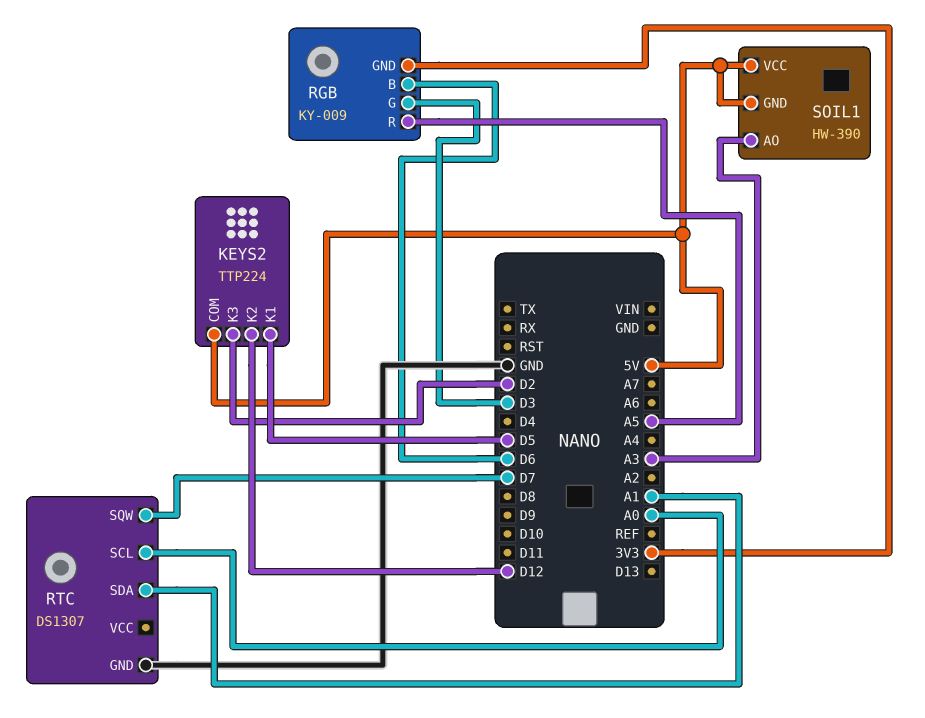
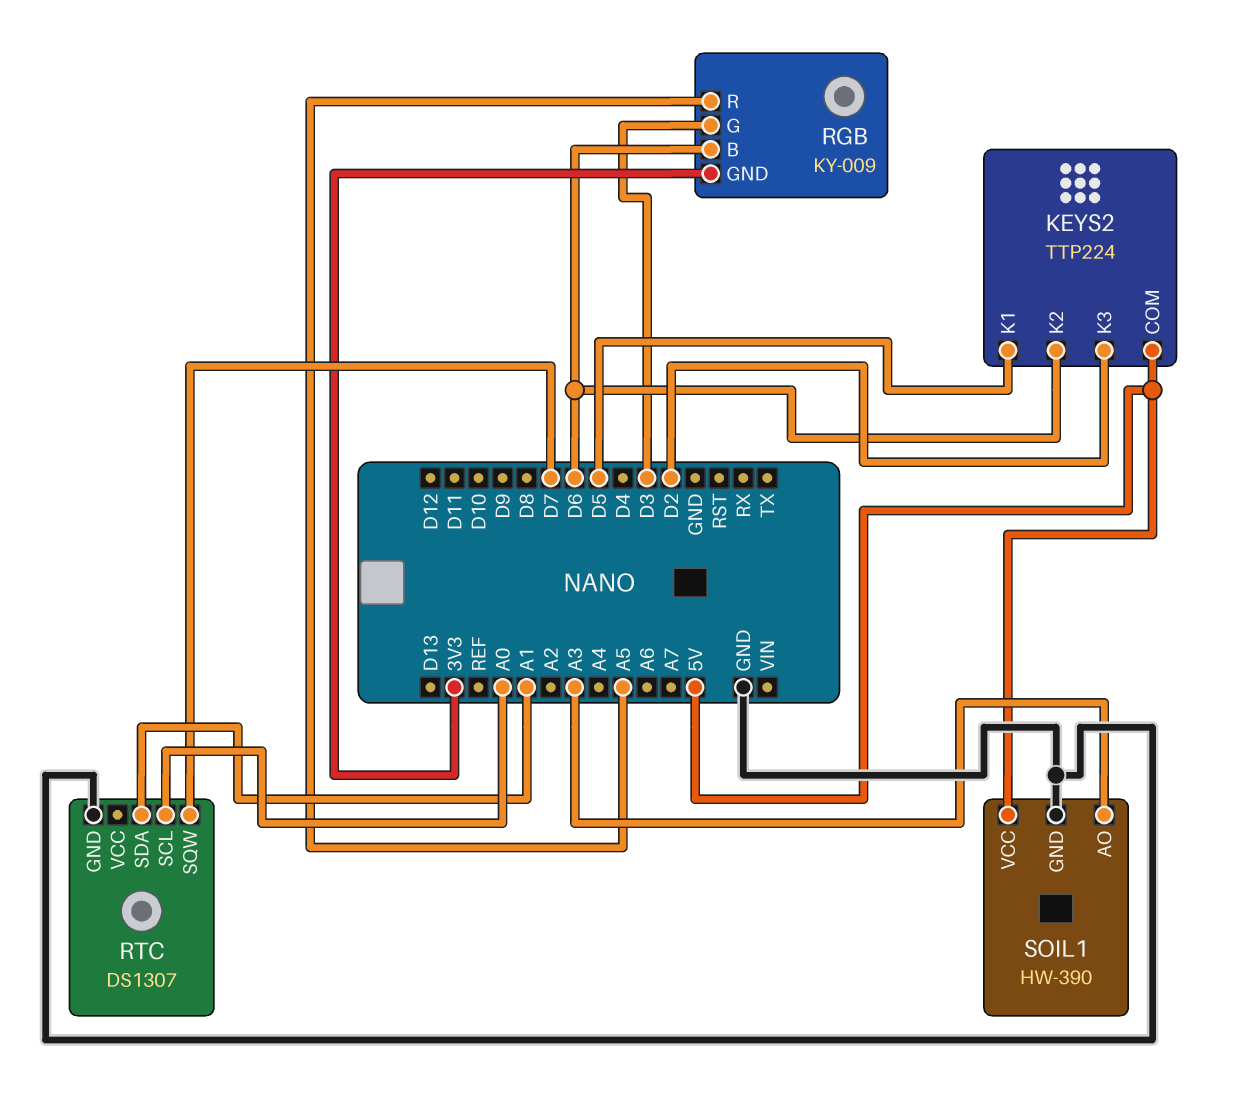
KEYS2 pin K2: D12 -> D6
SOIL1 pin GND: 5V -> GND

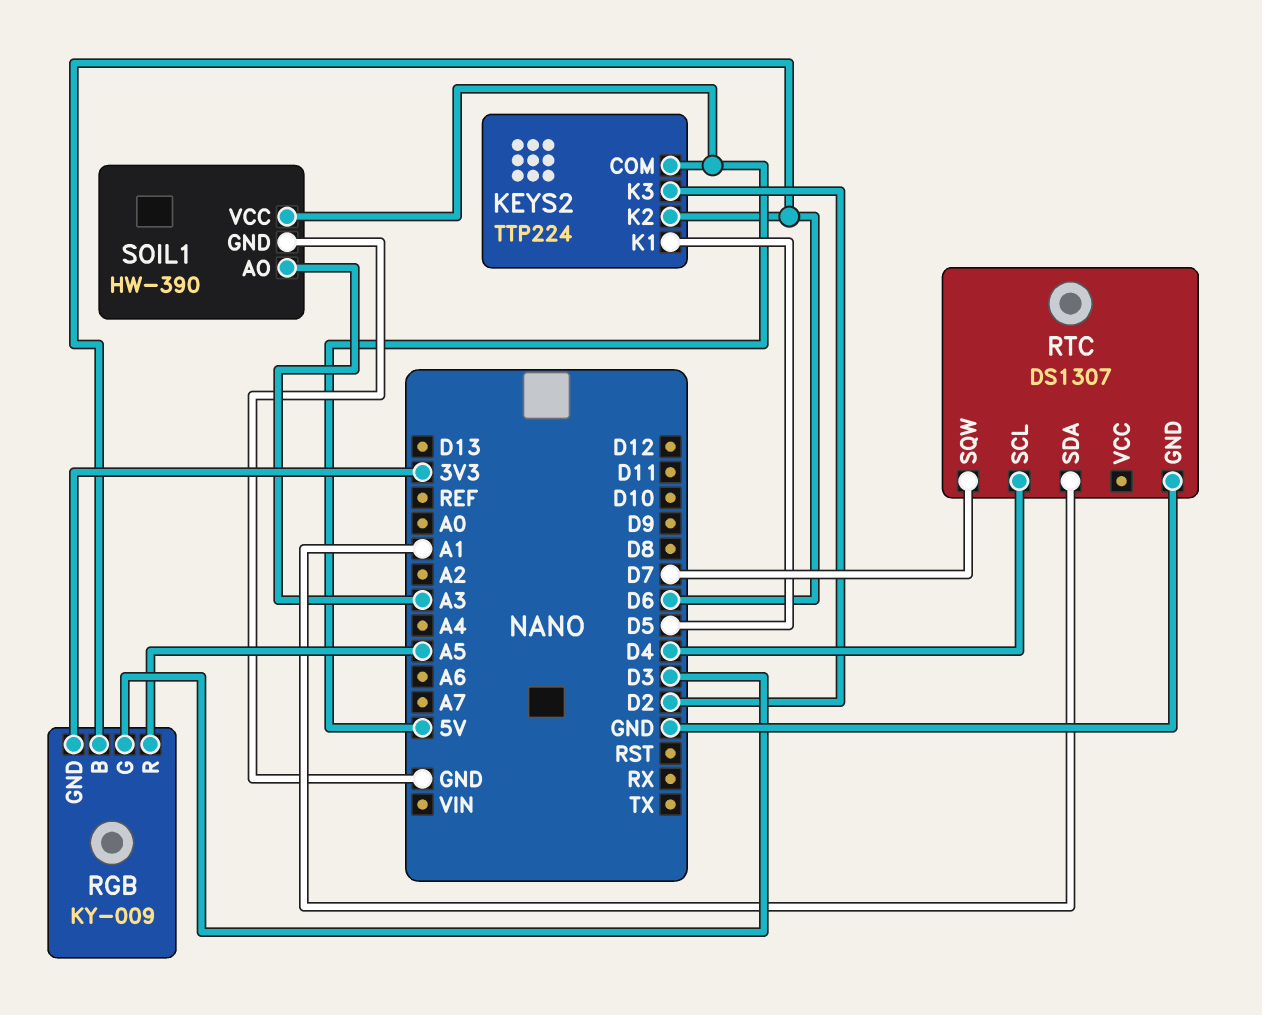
RTC pin SCL: A0 -> D4

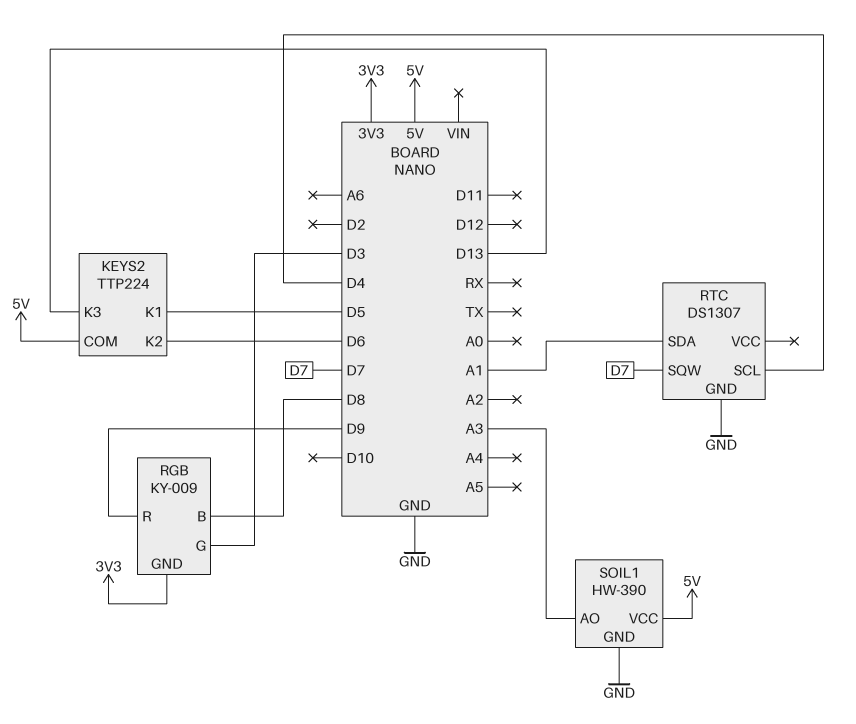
KEYS2 pin K3: D2 -> D13
RGB pin B: D6 -> D8
RGB pin R: A5 -> D9

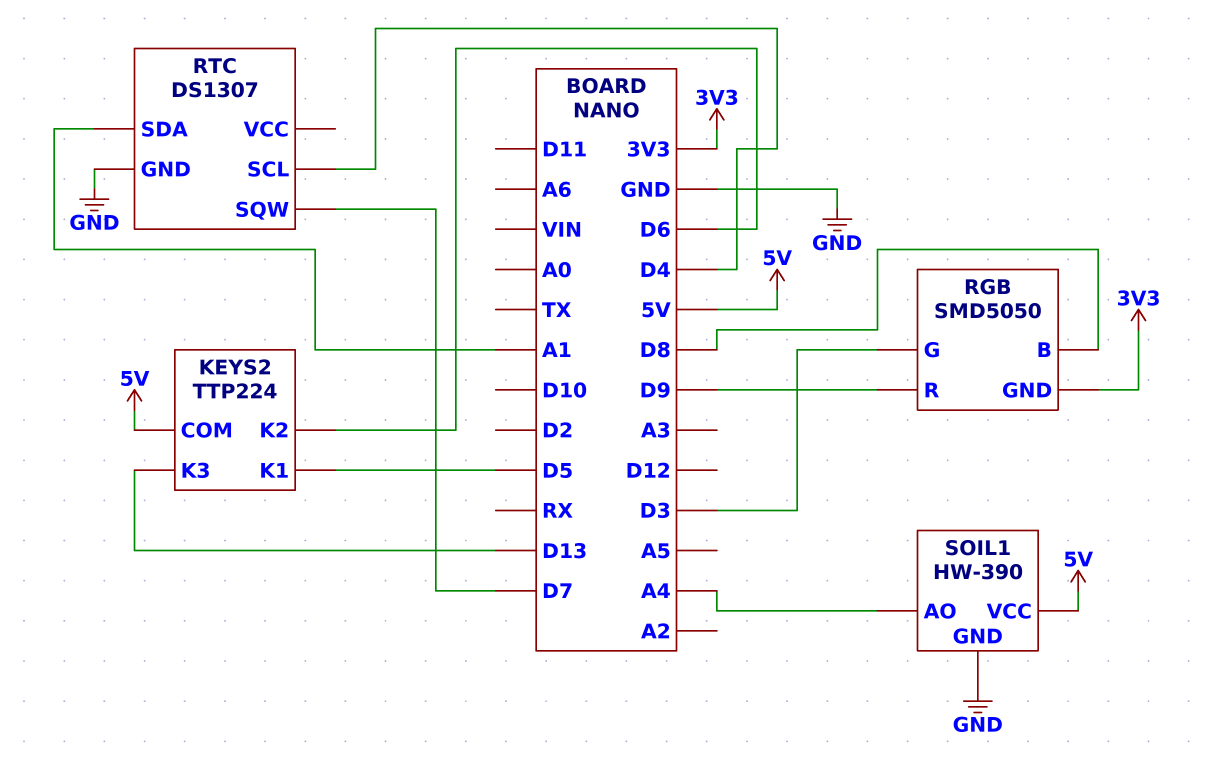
RGB: KY-009 -> SMD5050
SOIL1 pin AO: A3 -> A4

